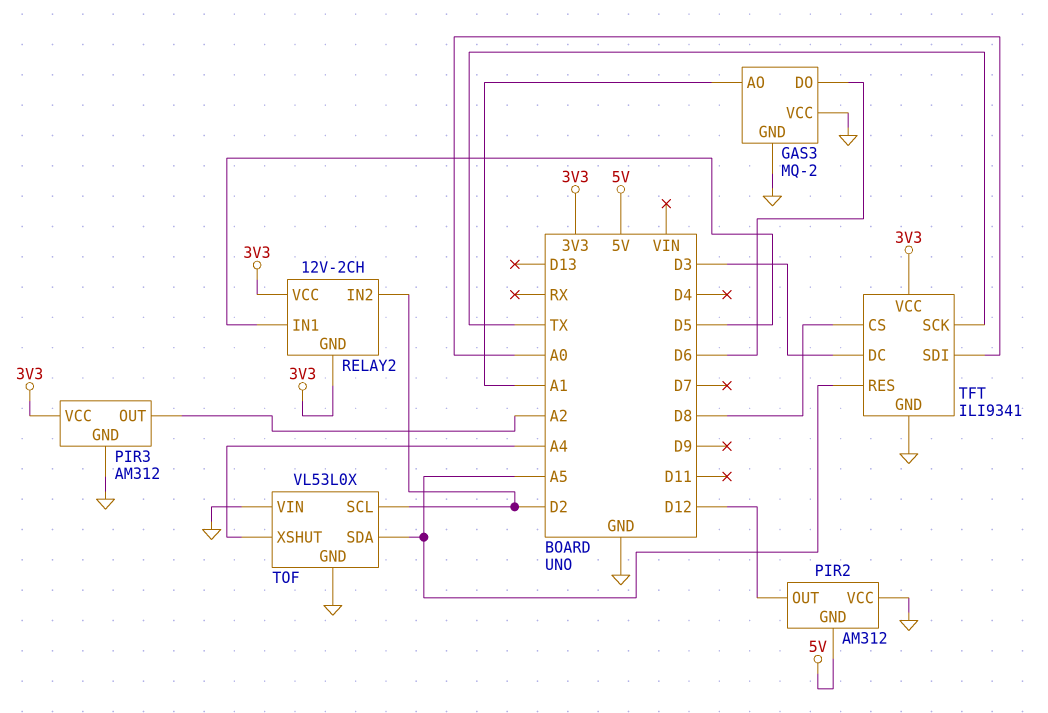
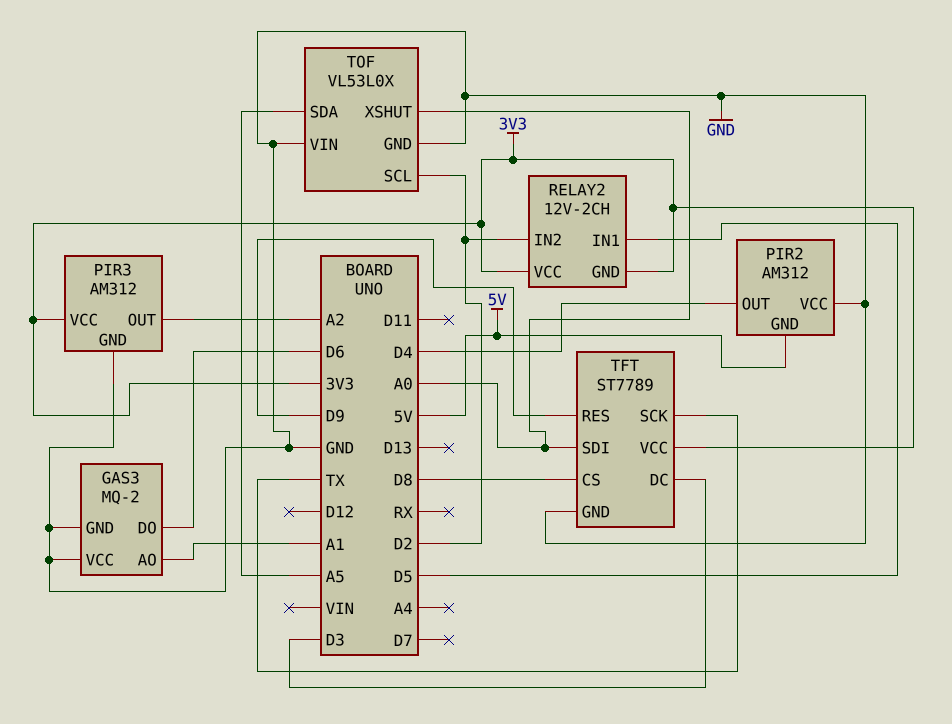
PIR2 pin OUT: D12 -> D4
TFT: ILI9341 -> ST7789
TFT pin RES: A5 -> D9
TOF pin XSHUT: A4 -> A0

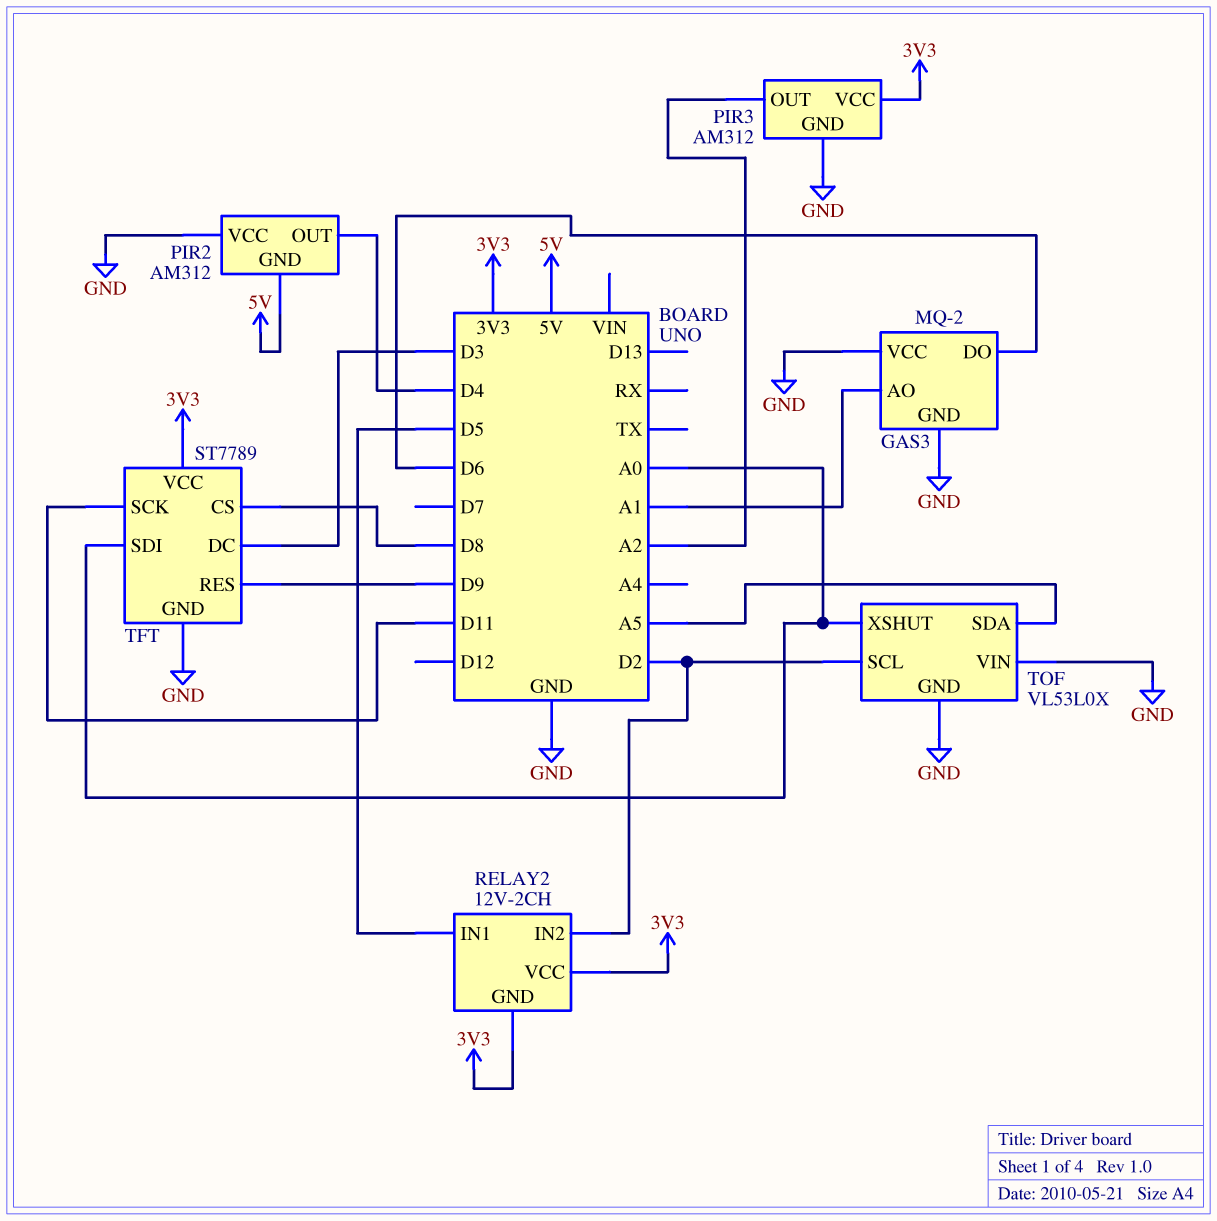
TFT pin SCK: TX -> D11

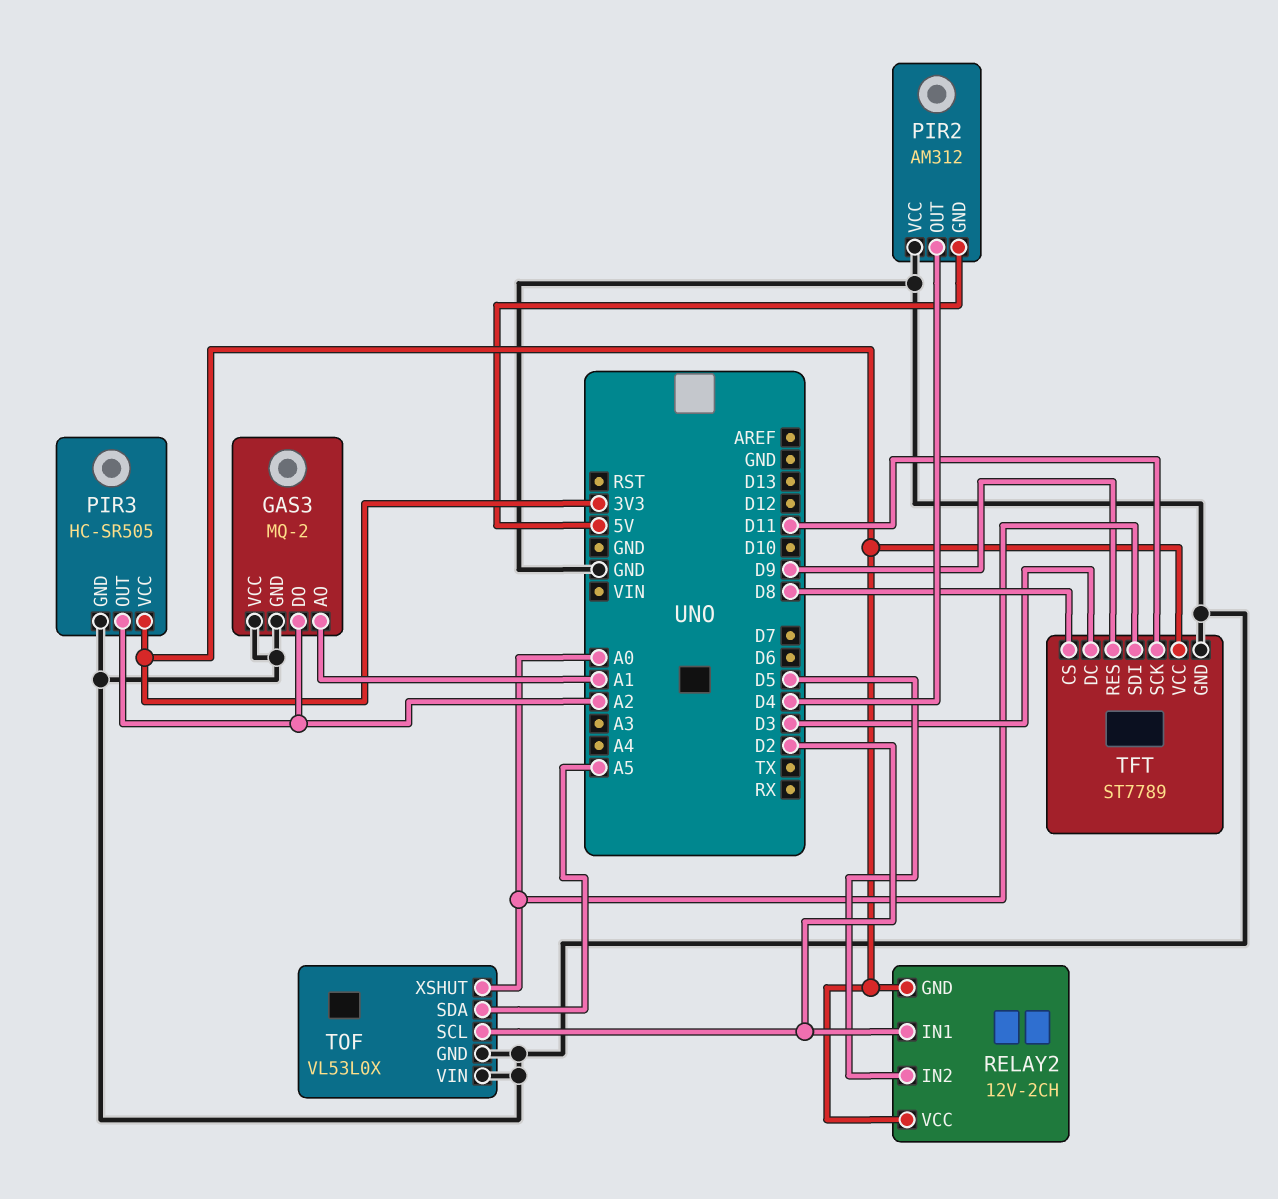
GAS3 pin DO: D6 -> A2
PIR3: AM312 -> HC-SR505
RELAY2 pin IN1: D5 -> D2
RELAY2 pin IN2: D2 -> D5

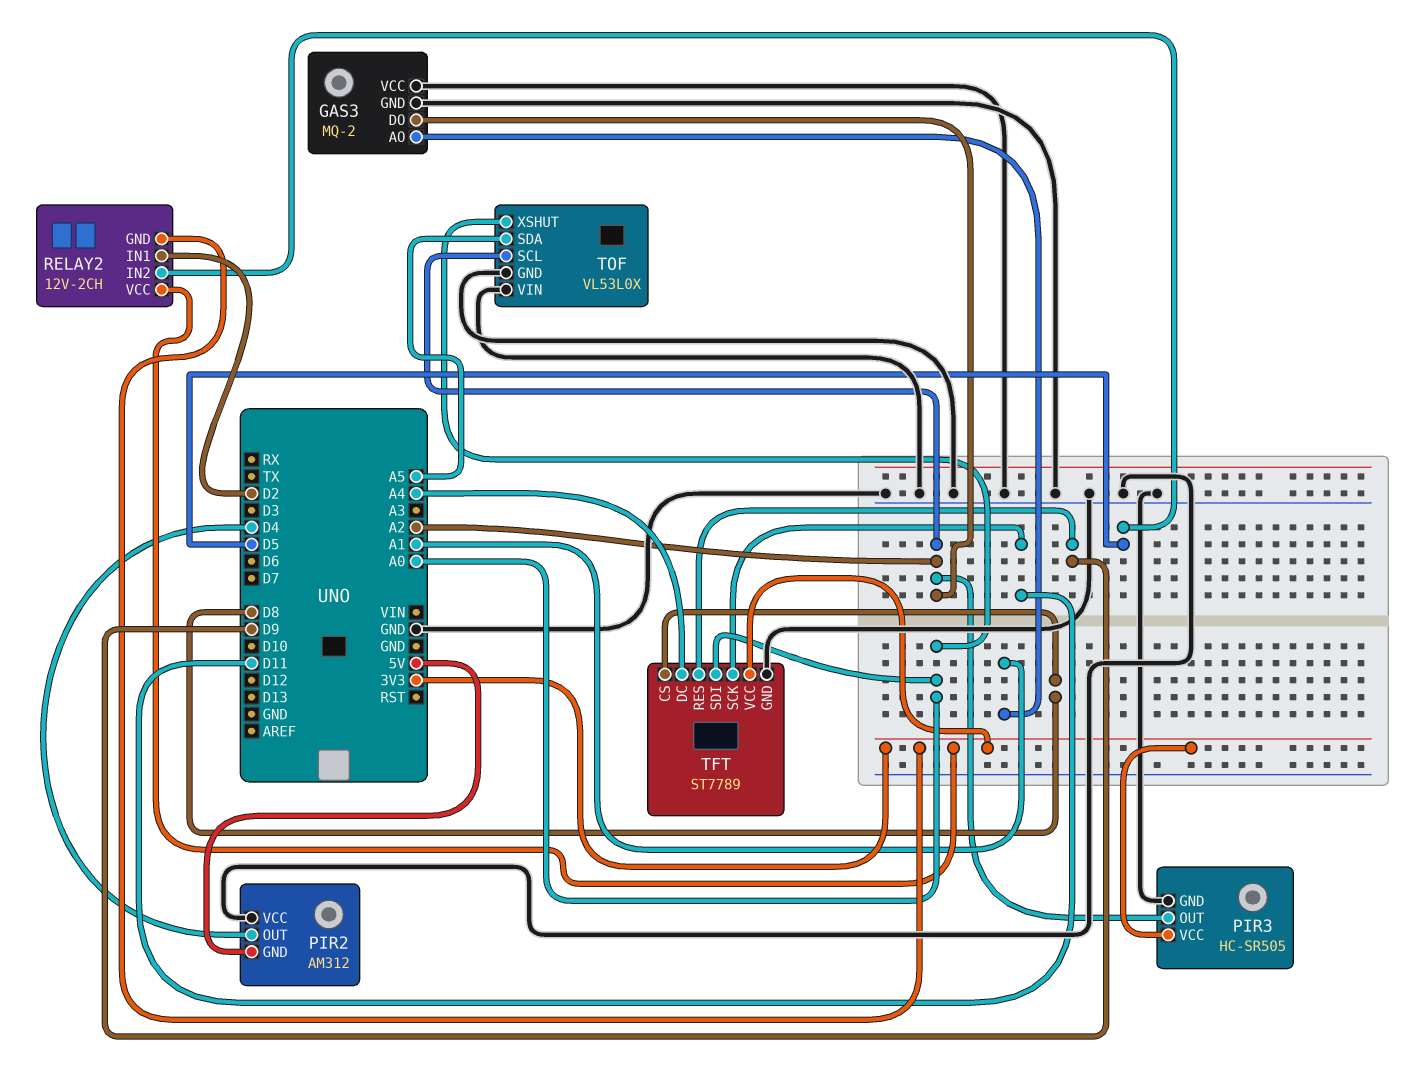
TFT pin DC: D3 -> A4
TOF pin SCL: D2 -> A2

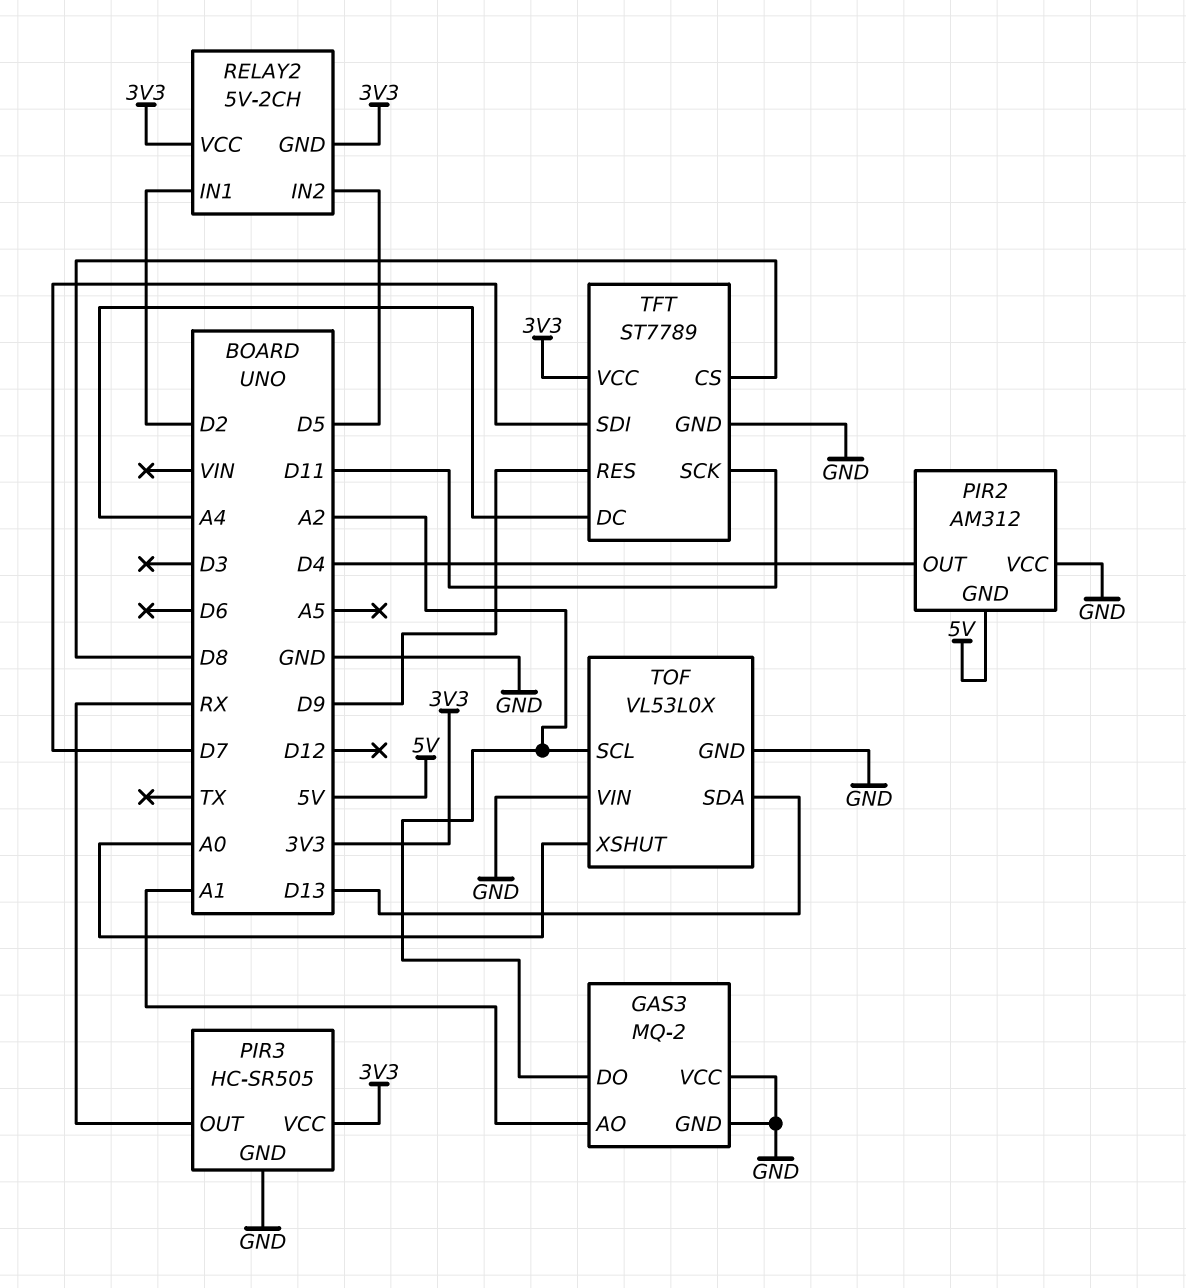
PIR3 pin OUT: A2 -> RX
RELAY2: 12V-2CH -> 5V-2CH
TFT pin SDI: A0 -> D7
TOF pin SDA: A5 -> D13

